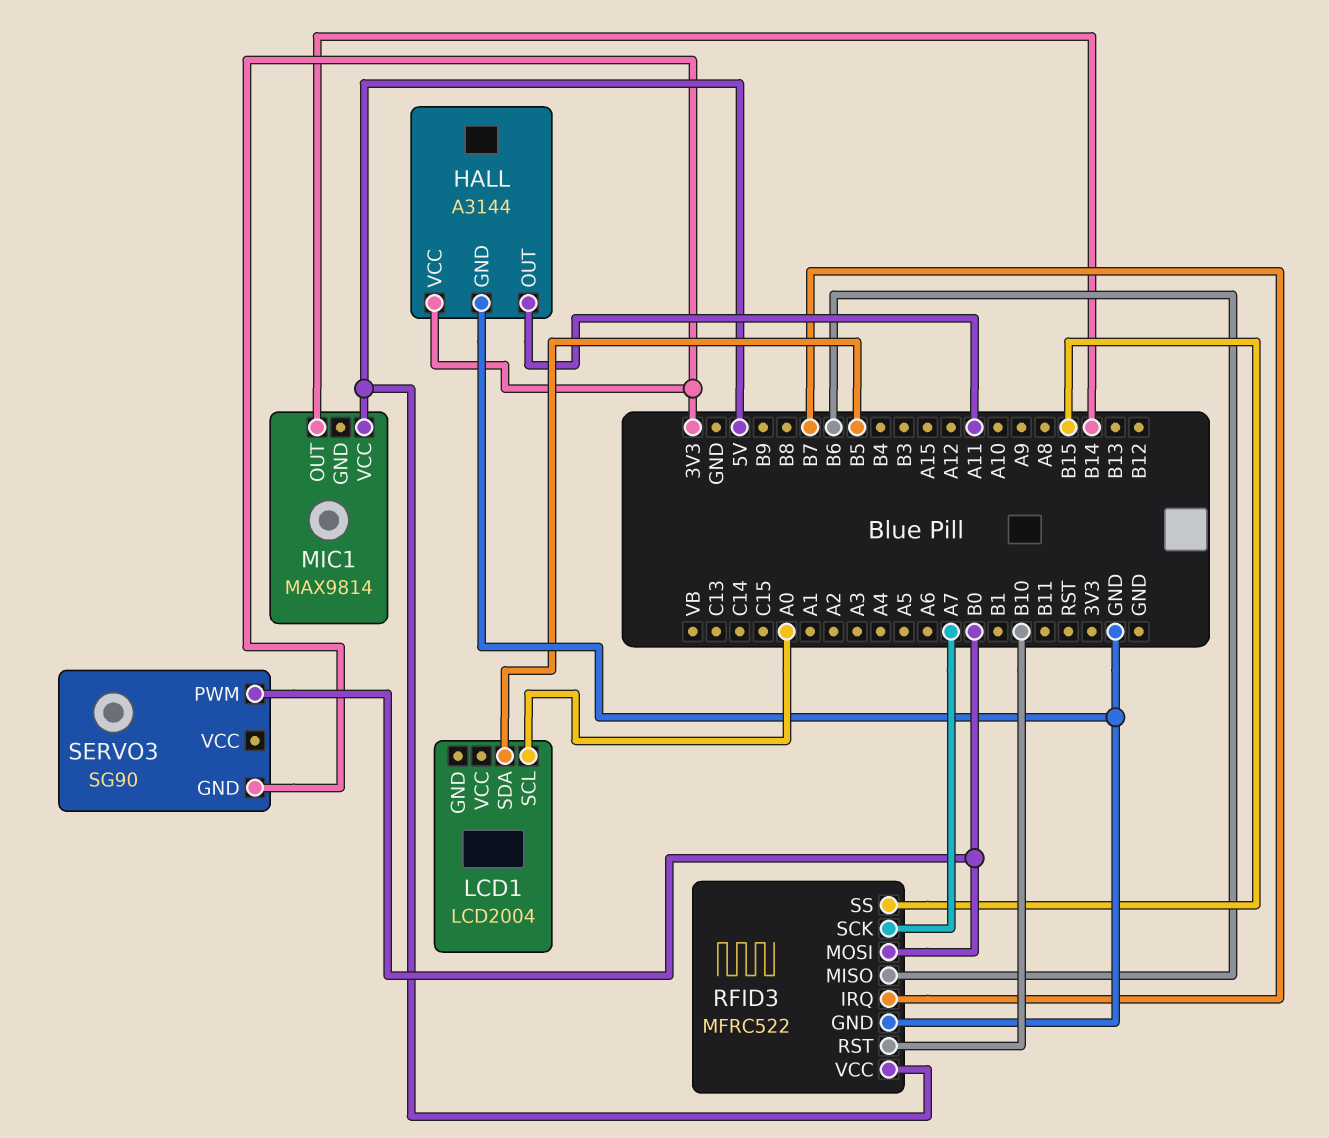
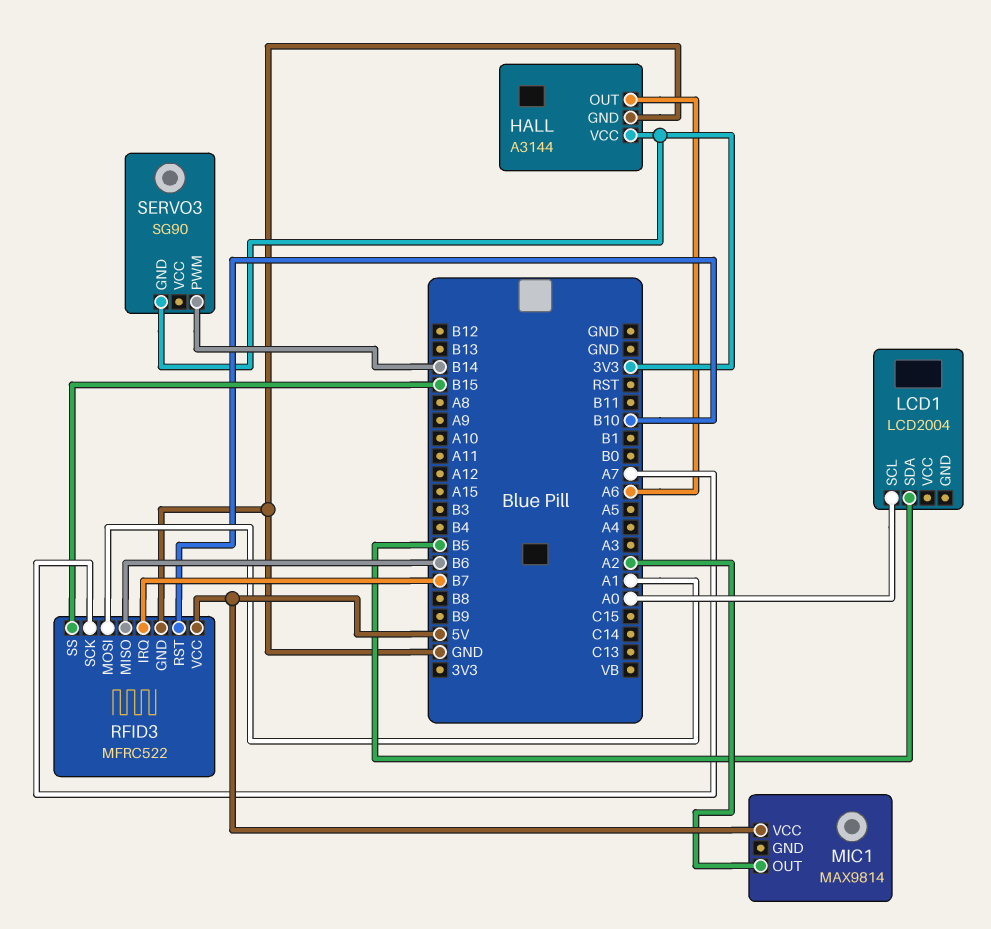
HALL pin OUT: A11 -> A6
MIC1 pin OUT: B14 -> A2
RFID3 pin MOSI: B0 -> A1
SERVO3 pin PWM: B0 -> B14

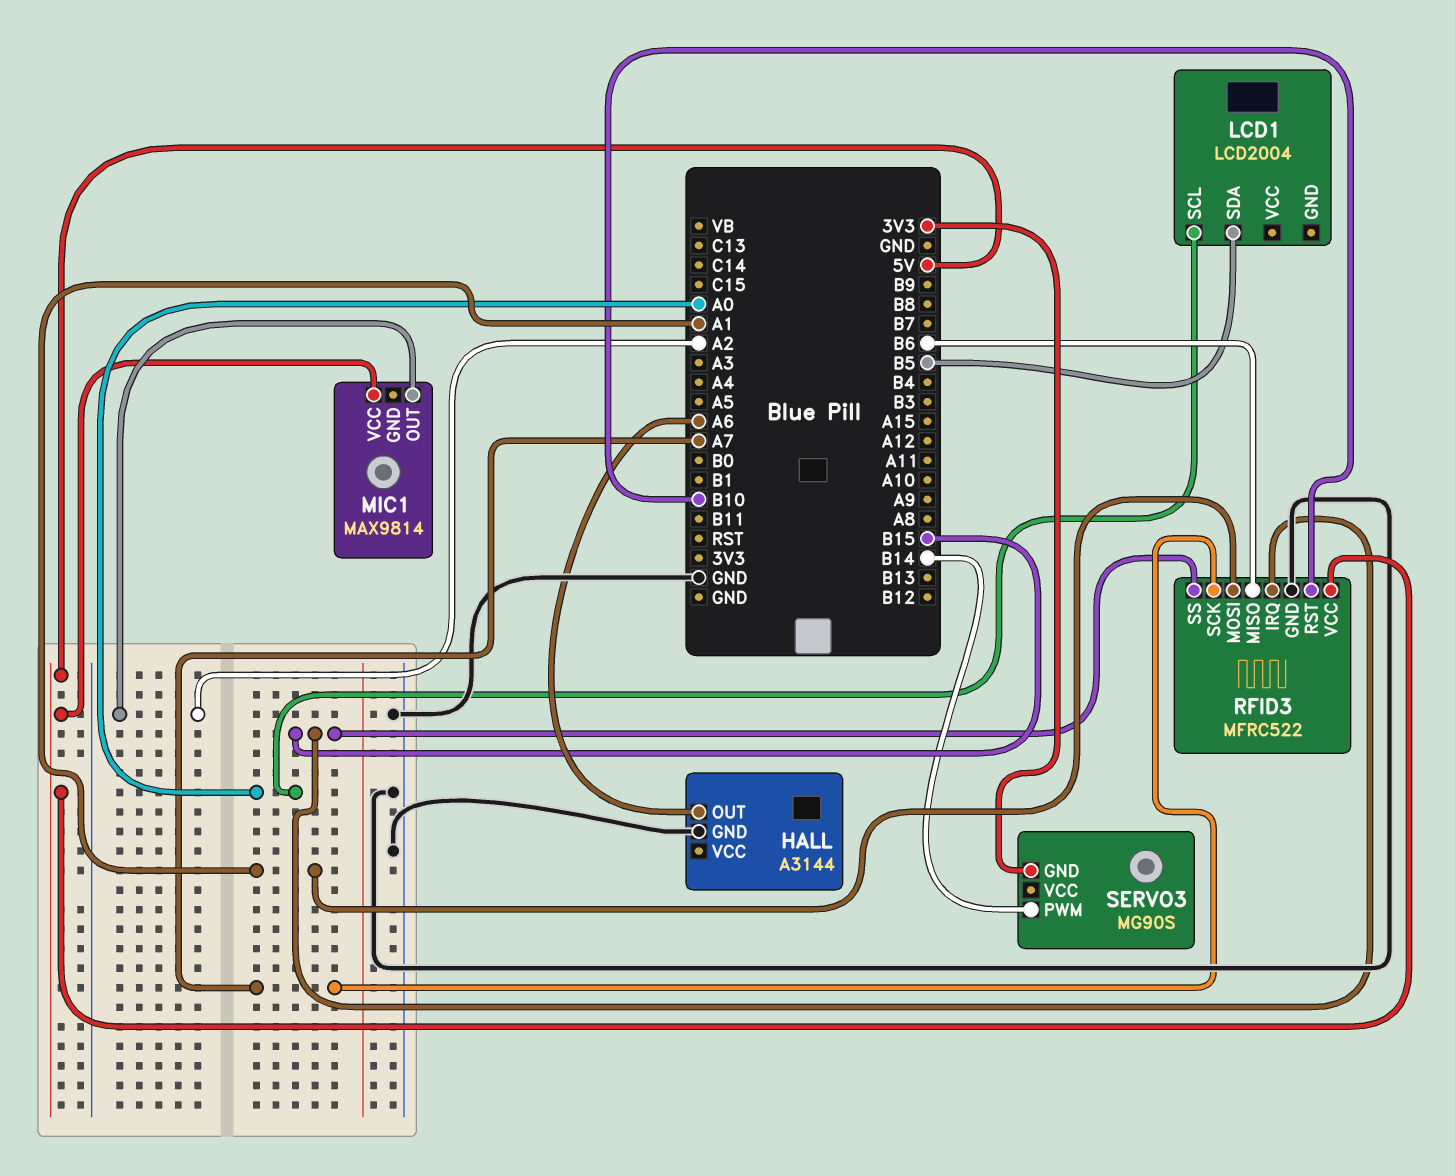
HALL pin VCC: 3V3 -> none
RFID3 pin IRQ: B7 -> B15
SERVO3: SG90 -> MG90S

